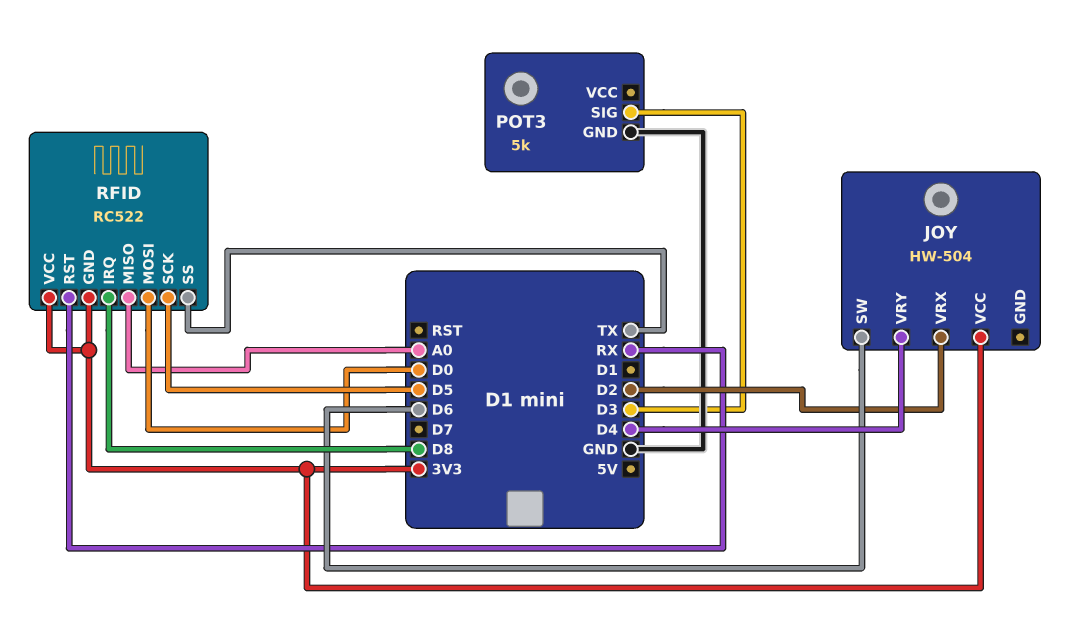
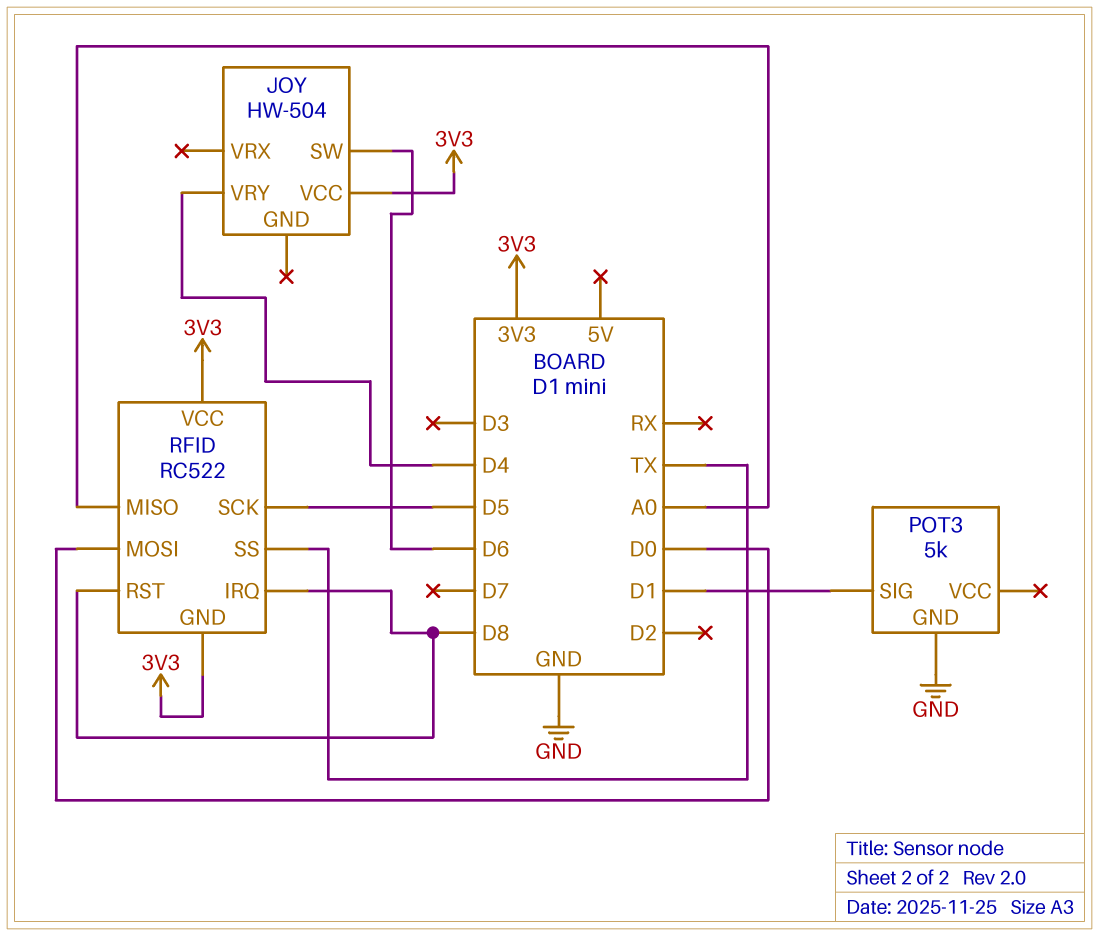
JOY pin VRX: D2 -> none
POT3 pin SIG: D3 -> D1
RFID pin RST: RX -> D8

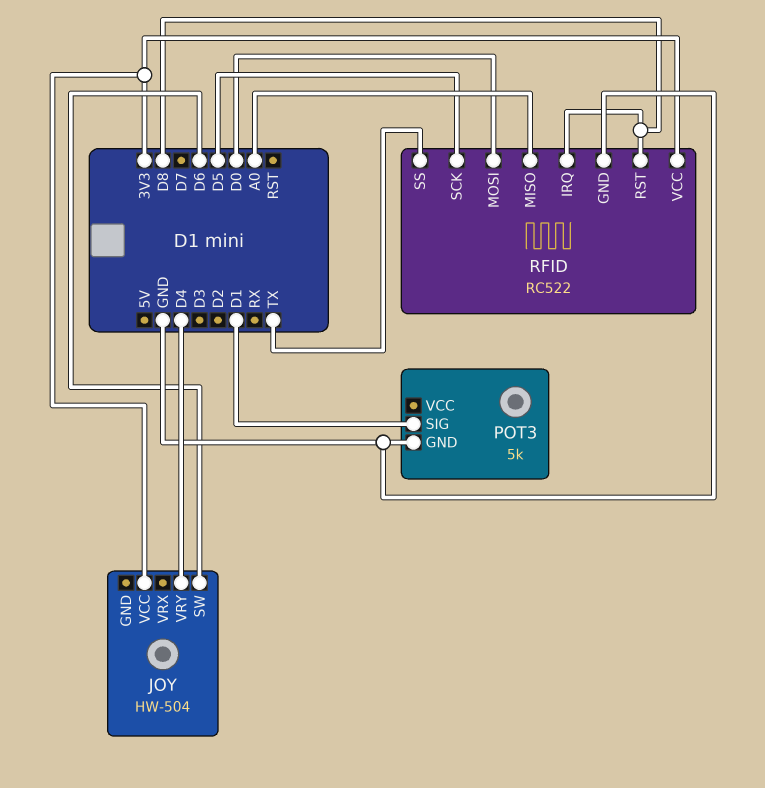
RFID pin GND: 3V3 -> GND

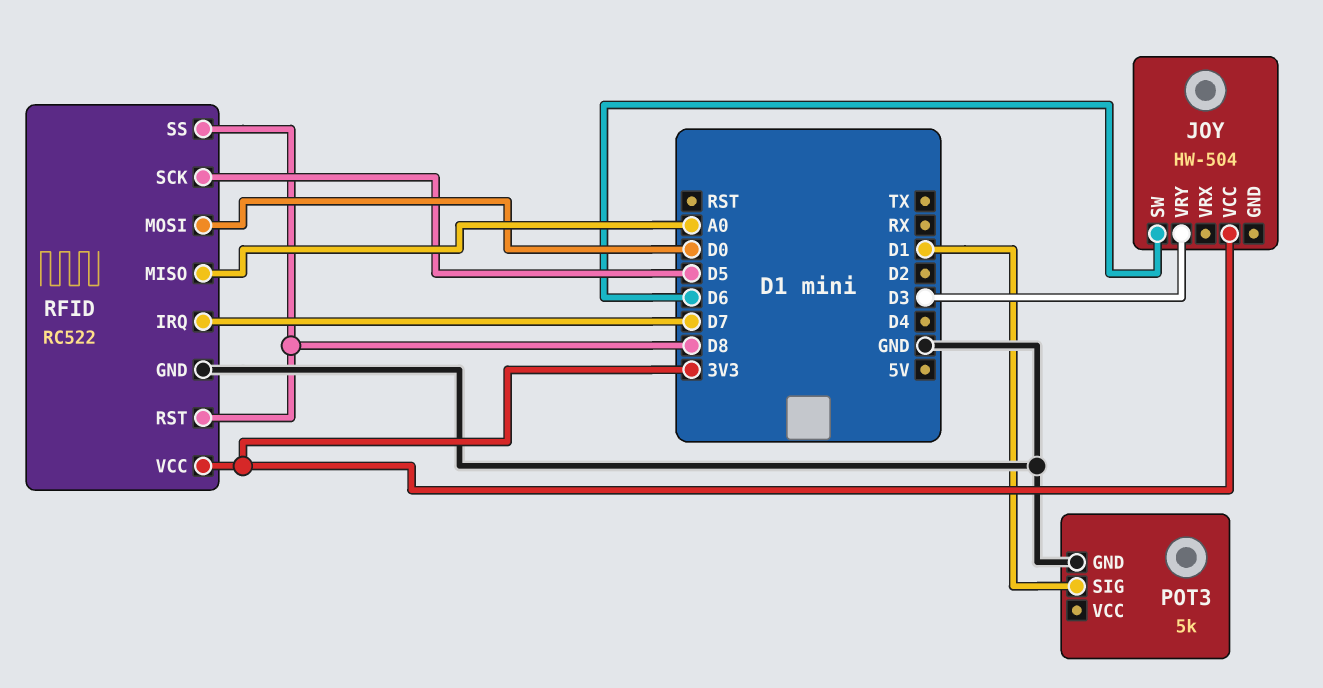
JOY pin VRY: D4 -> D3
RFID pin IRQ: D8 -> D7
RFID pin SS: TX -> D8

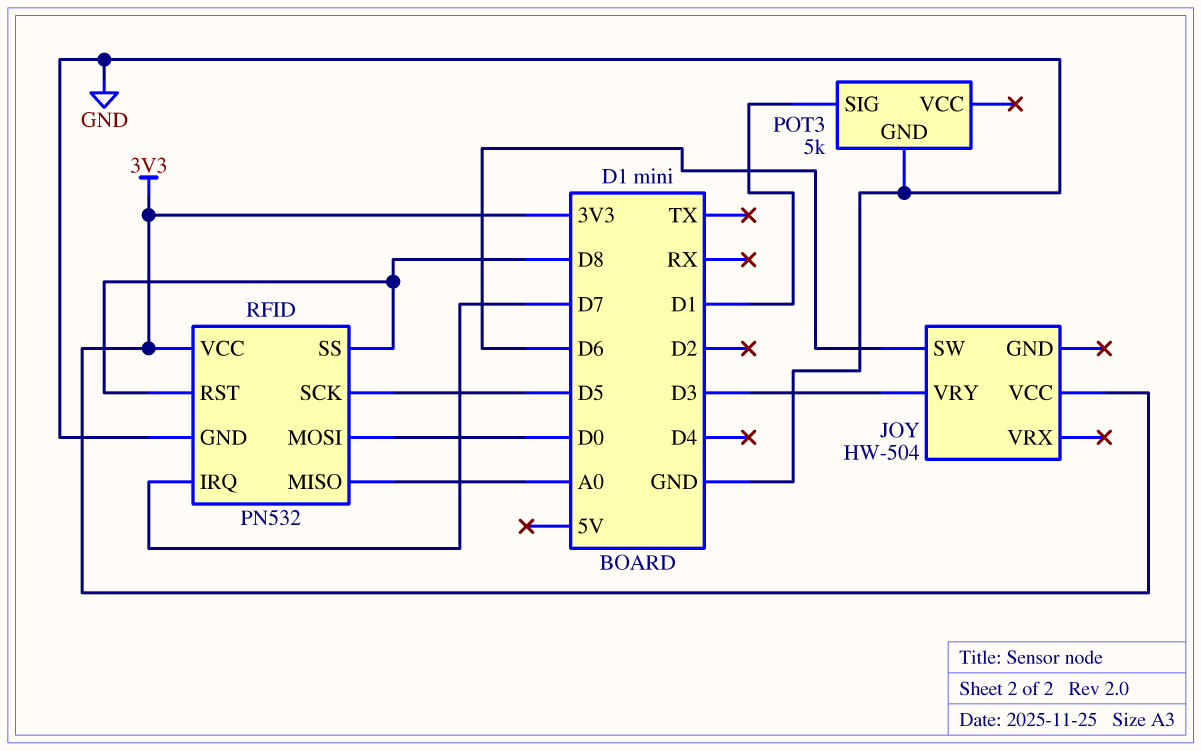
RFID: RC522 -> PN532

